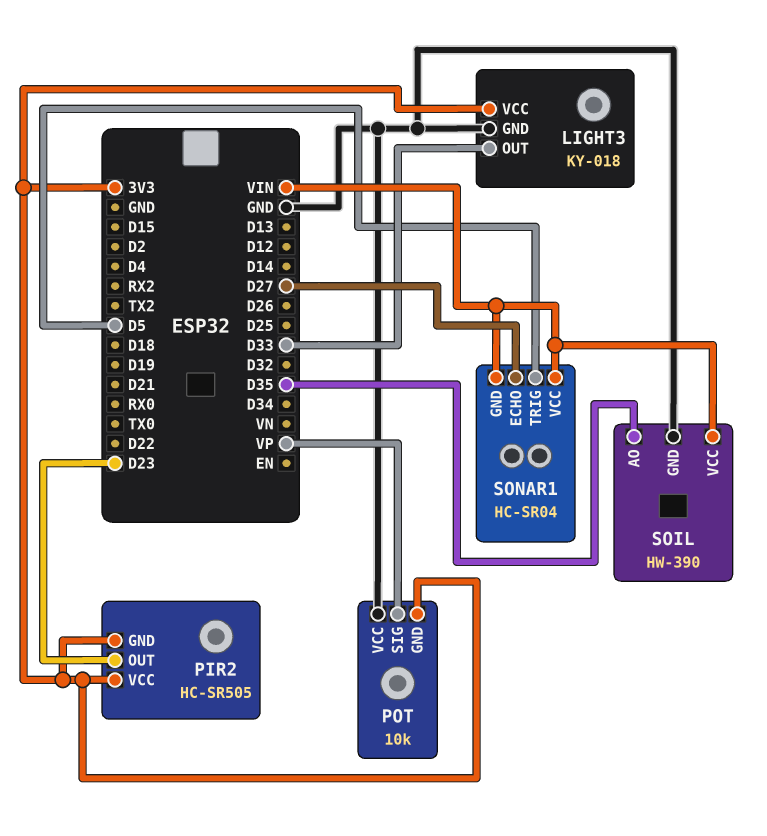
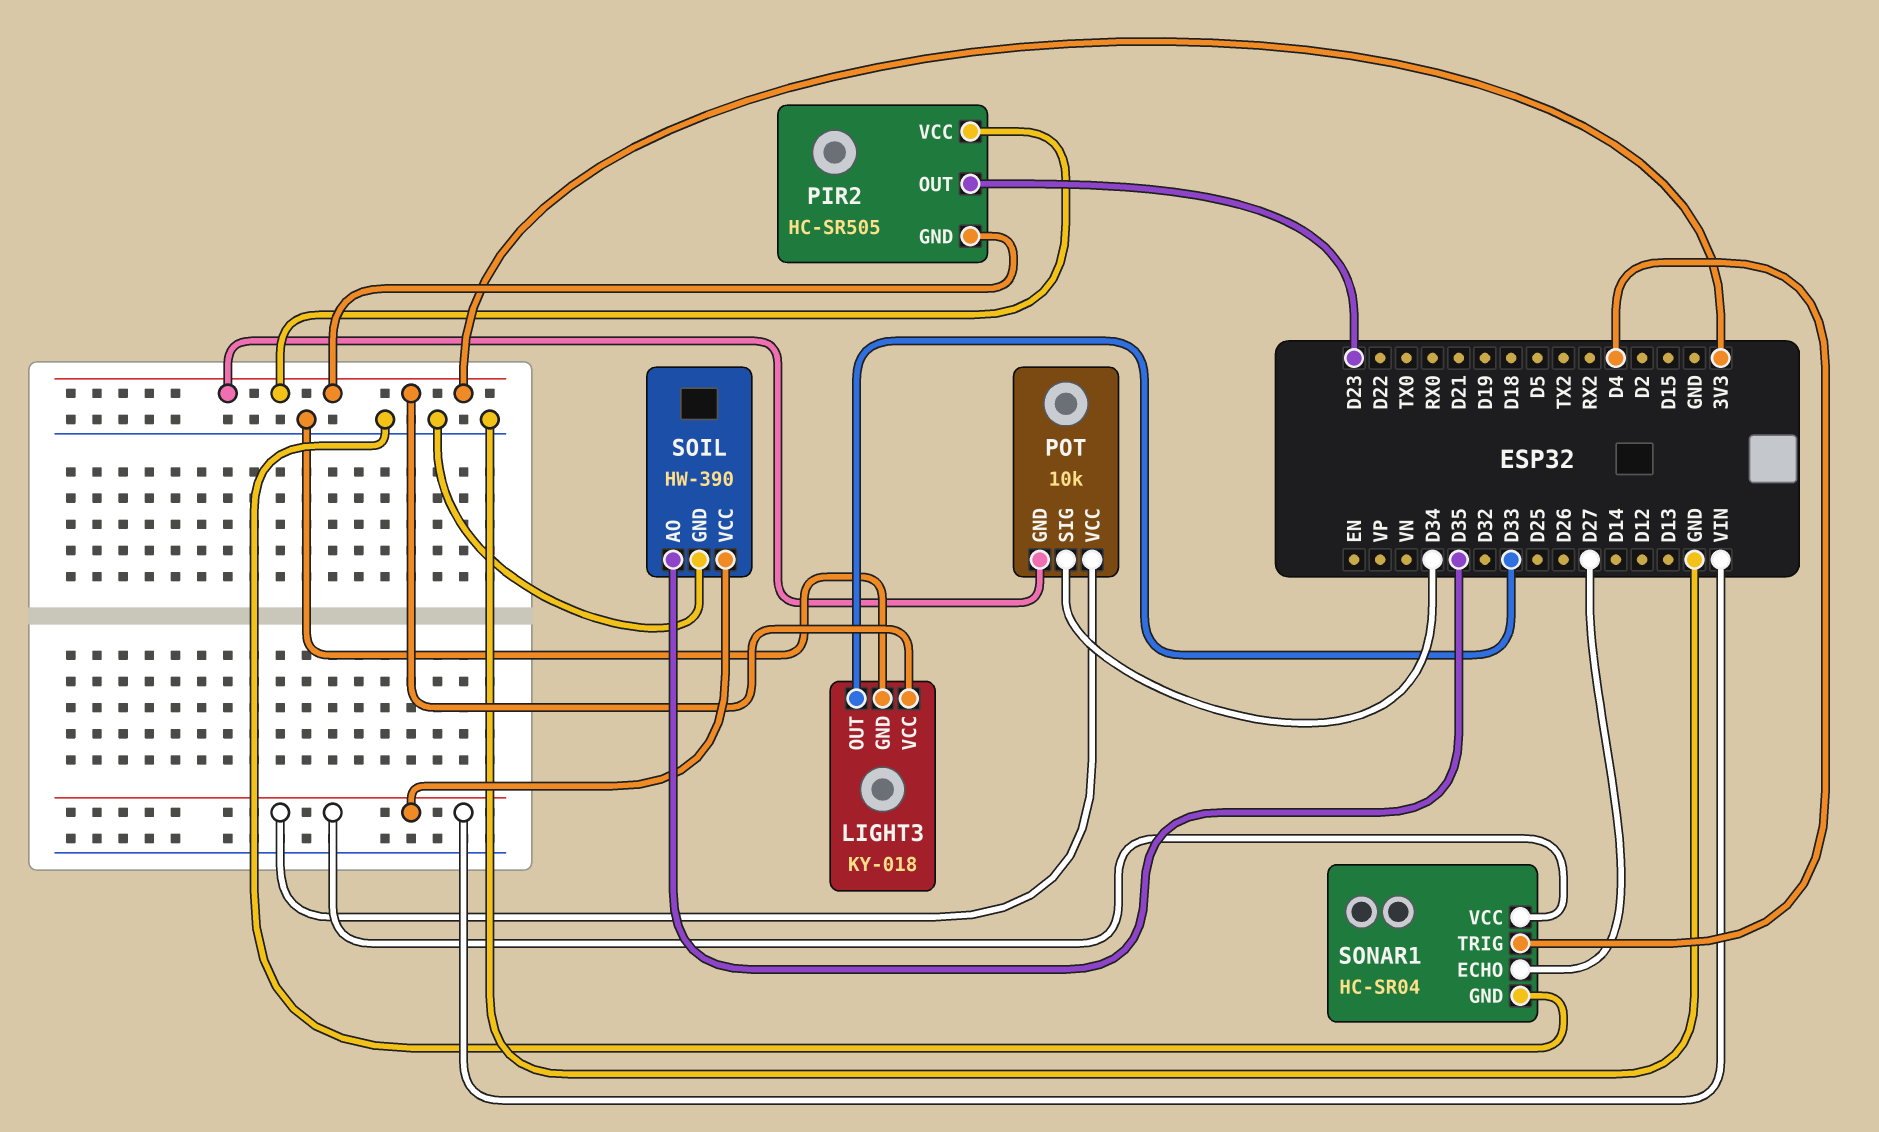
POT pin SIG: VP -> D34
POT pin VCC: GND -> VIN
SONAR1 pin GND: VIN -> GND
SONAR1 pin TRIG: D5 -> D4

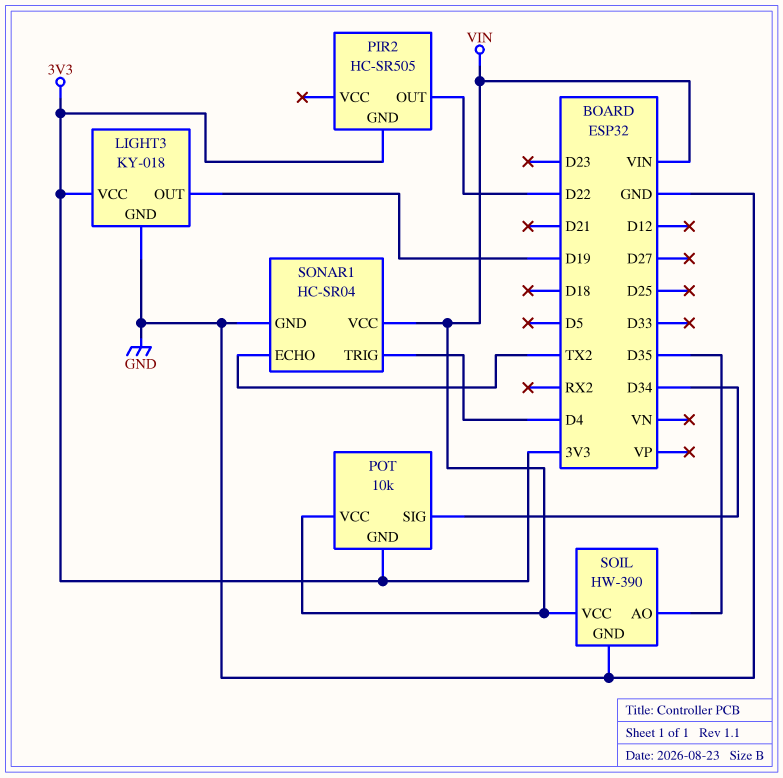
LIGHT3 pin OUT: D33 -> D19
PIR2 pin OUT: D23 -> D22
PIR2 pin VCC: 3V3 -> none
SONAR1 pin ECHO: D27 -> TX2

